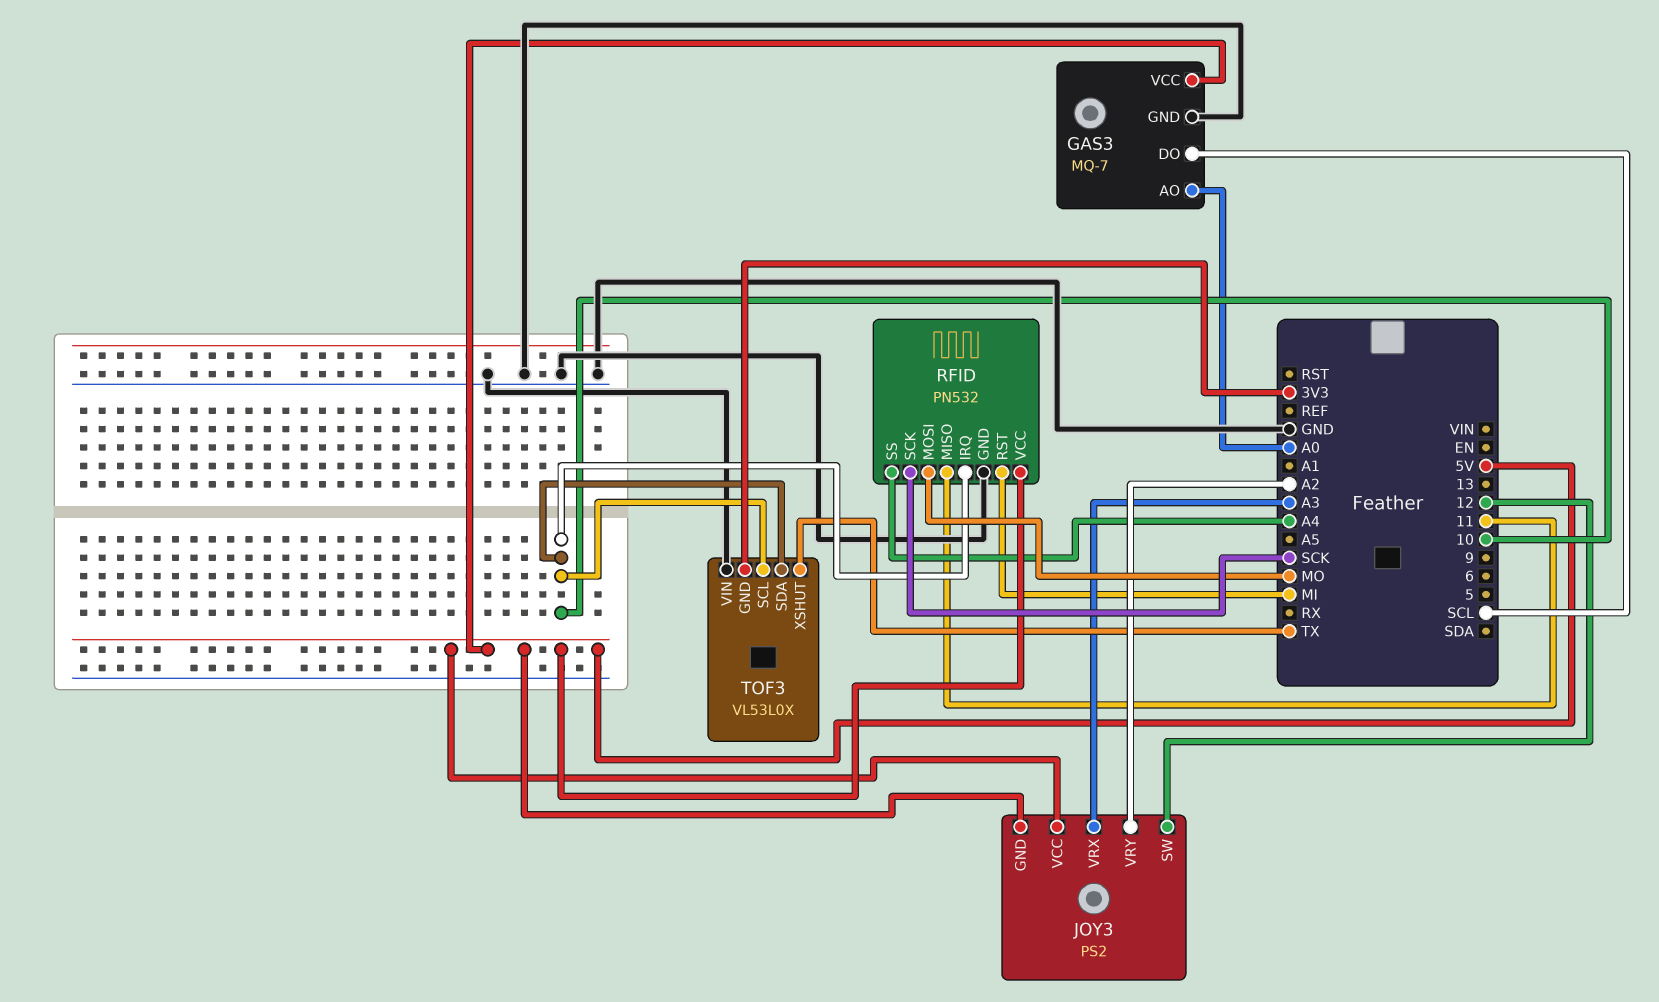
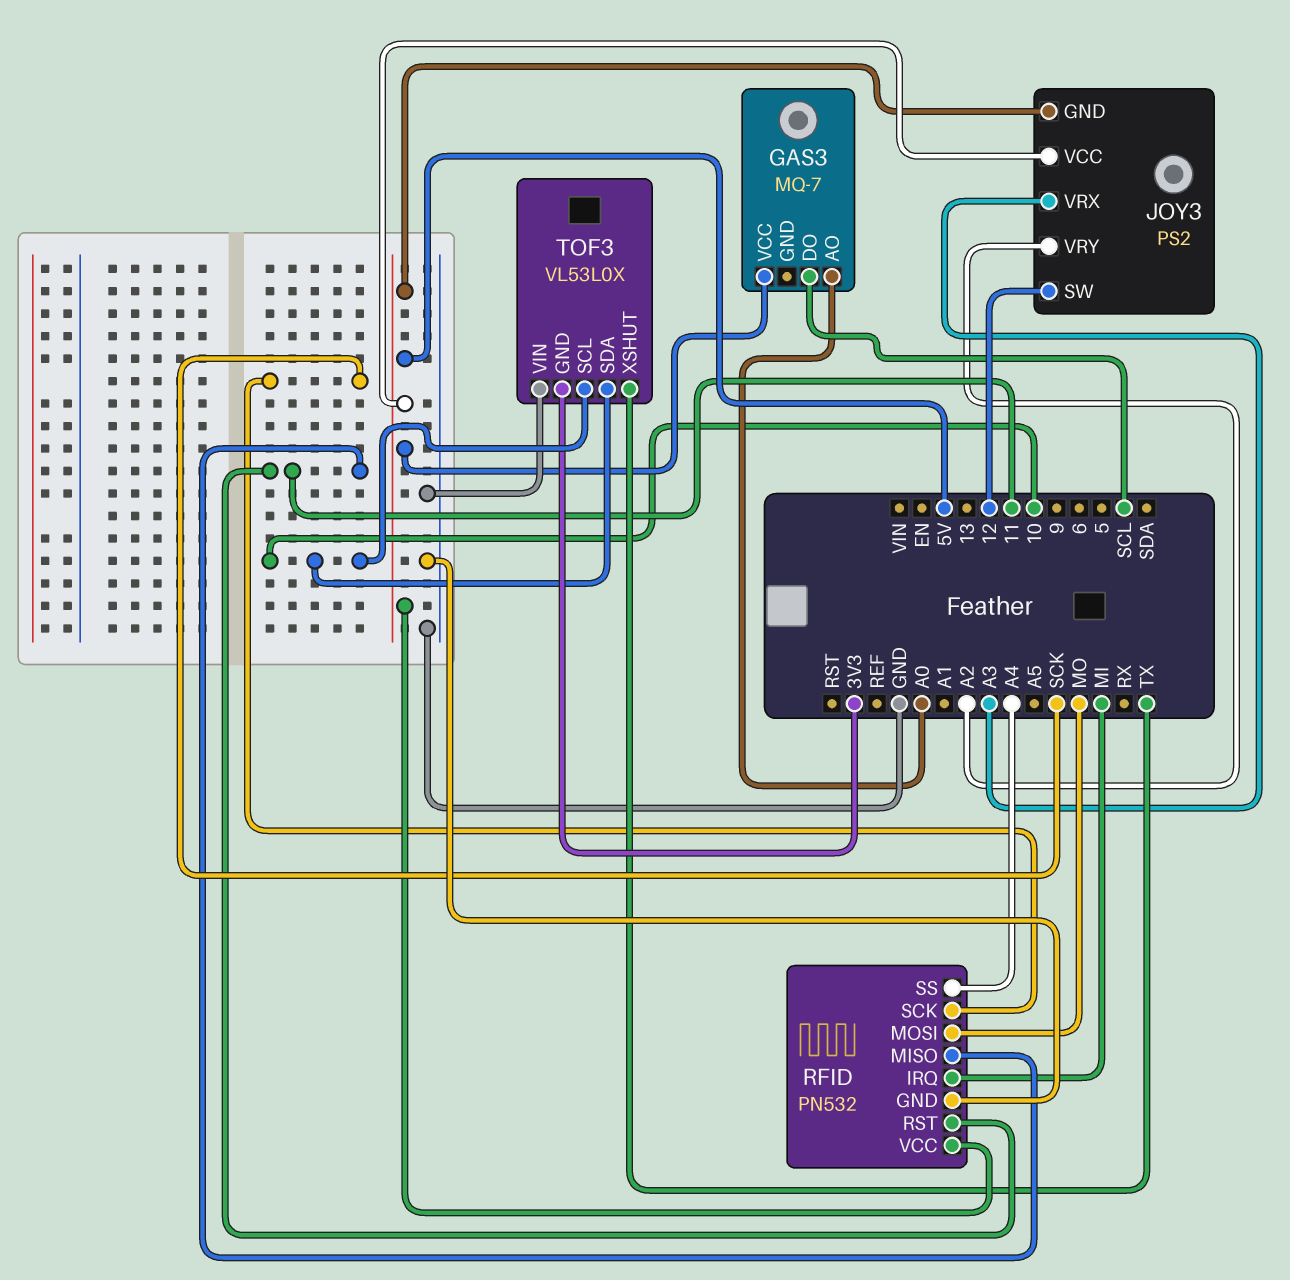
GAS3 pin GND: GND -> none
RFID pin IRQ: 10 -> MI
RFID pin RST: MI -> 11

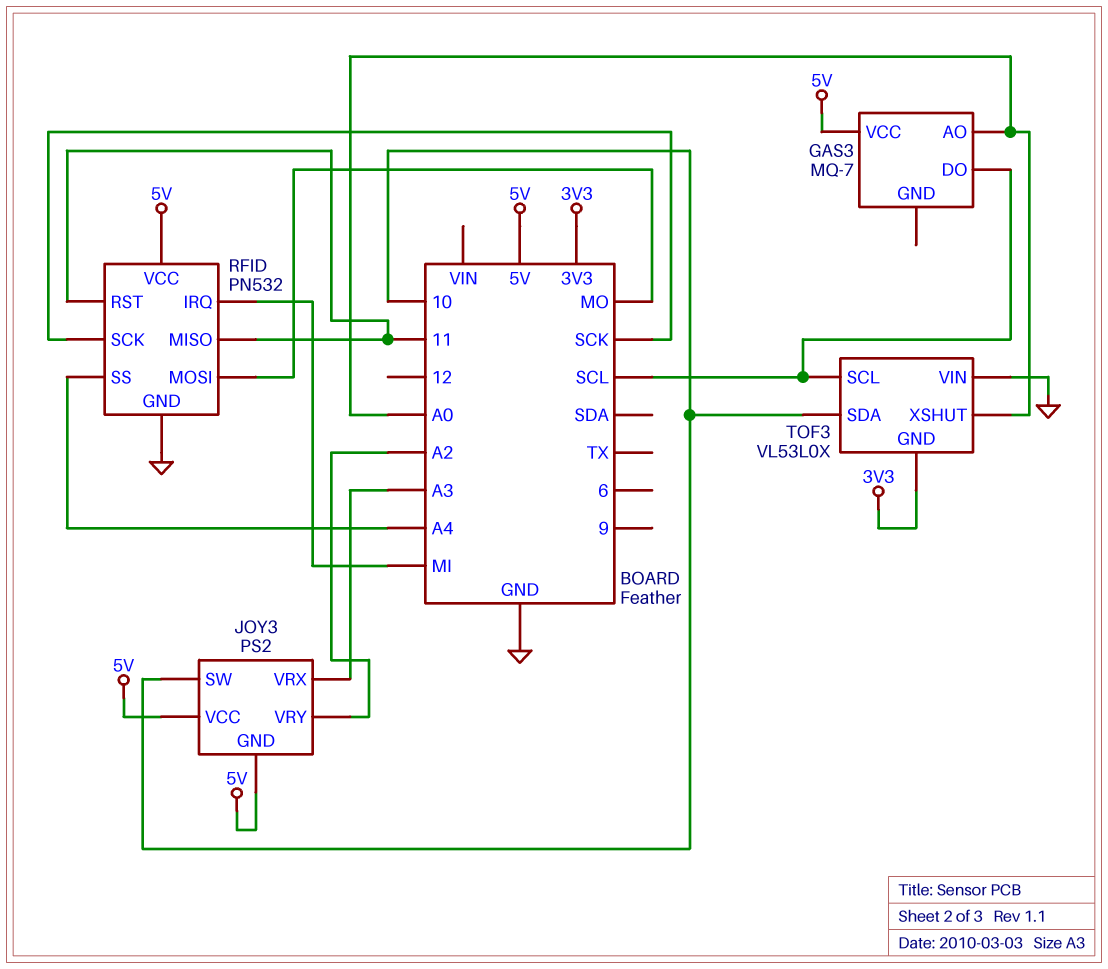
JOY3 pin SW: 12 -> 10
TOF3 pin SCL: 10 -> SCL
TOF3 pin XSHUT: TX -> A0

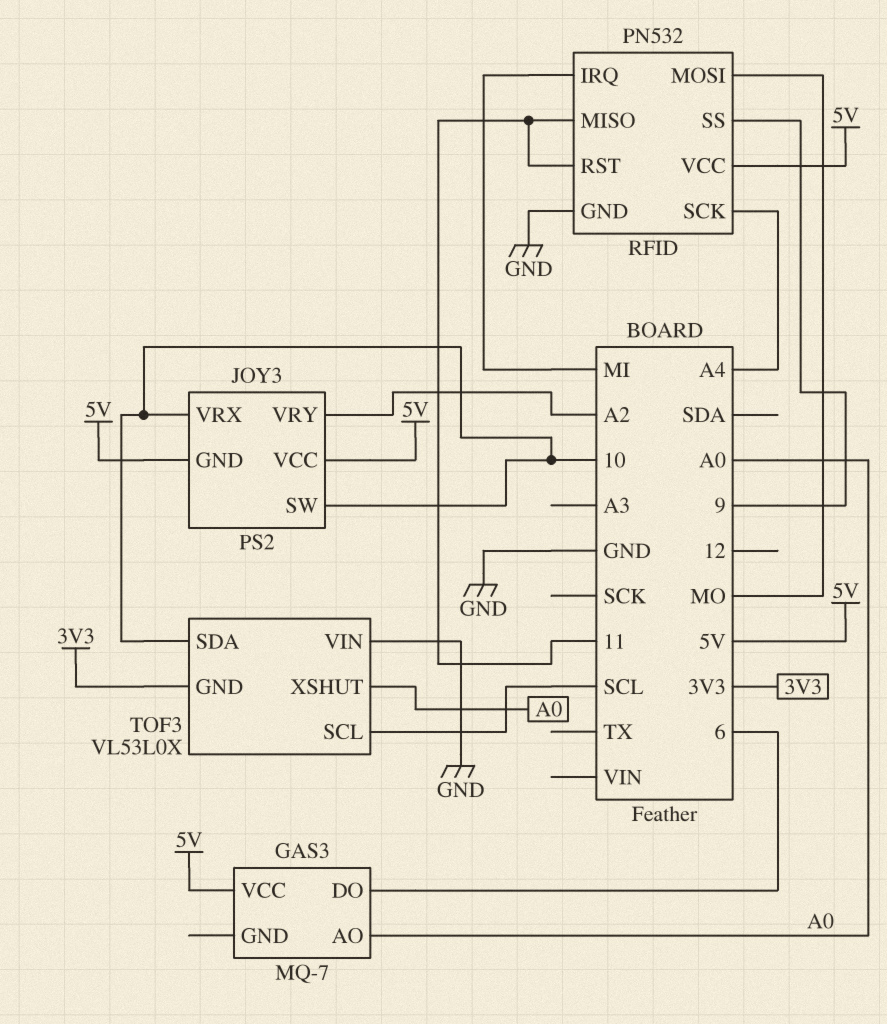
GAS3 pin DO: SCL -> 6
JOY3 pin VRX: A3 -> 10
RFID pin SCK: SCK -> A4
RFID pin SS: A4 -> 9

